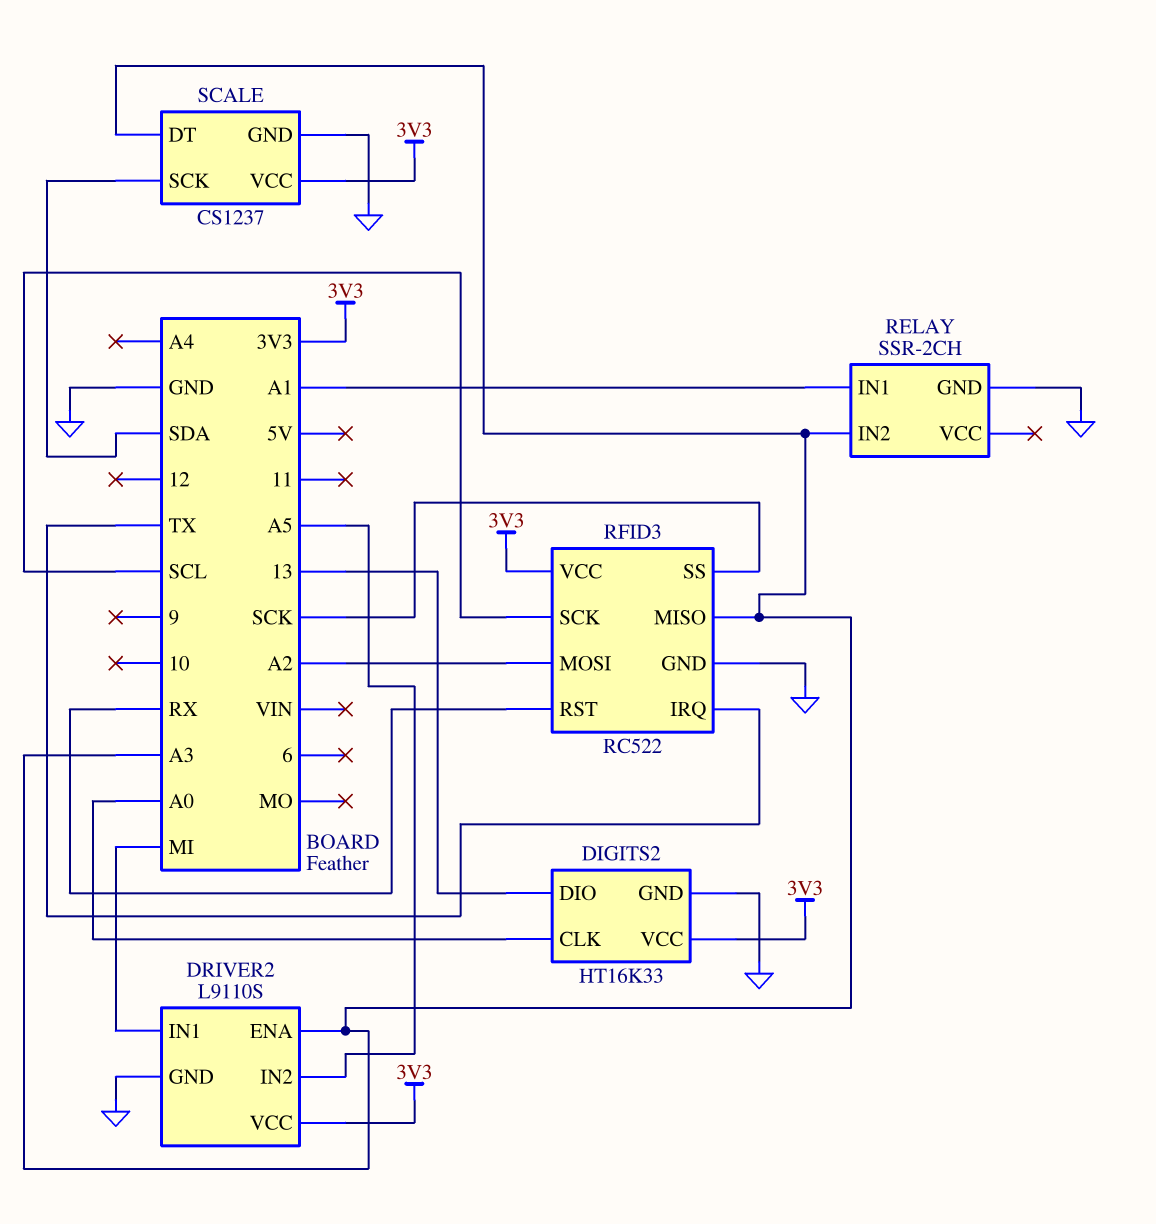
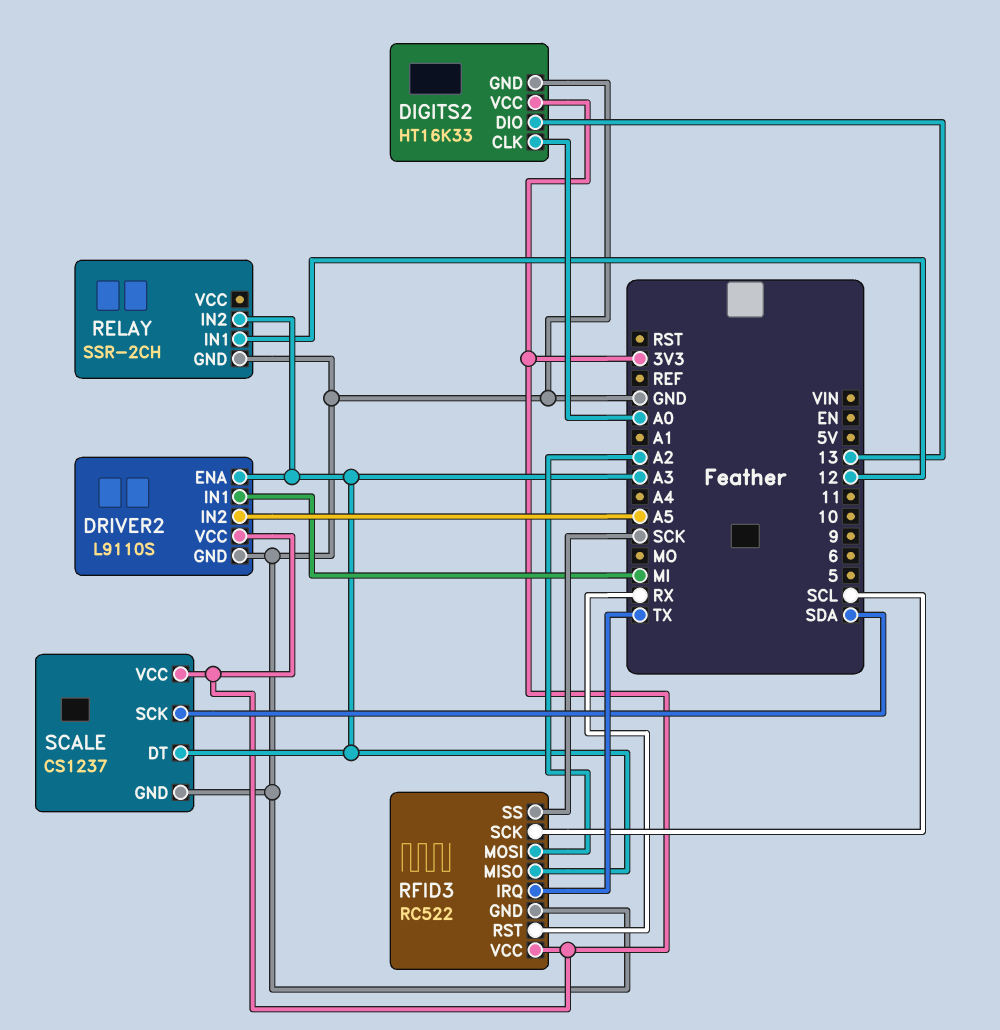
RELAY pin IN1: A1 -> 12

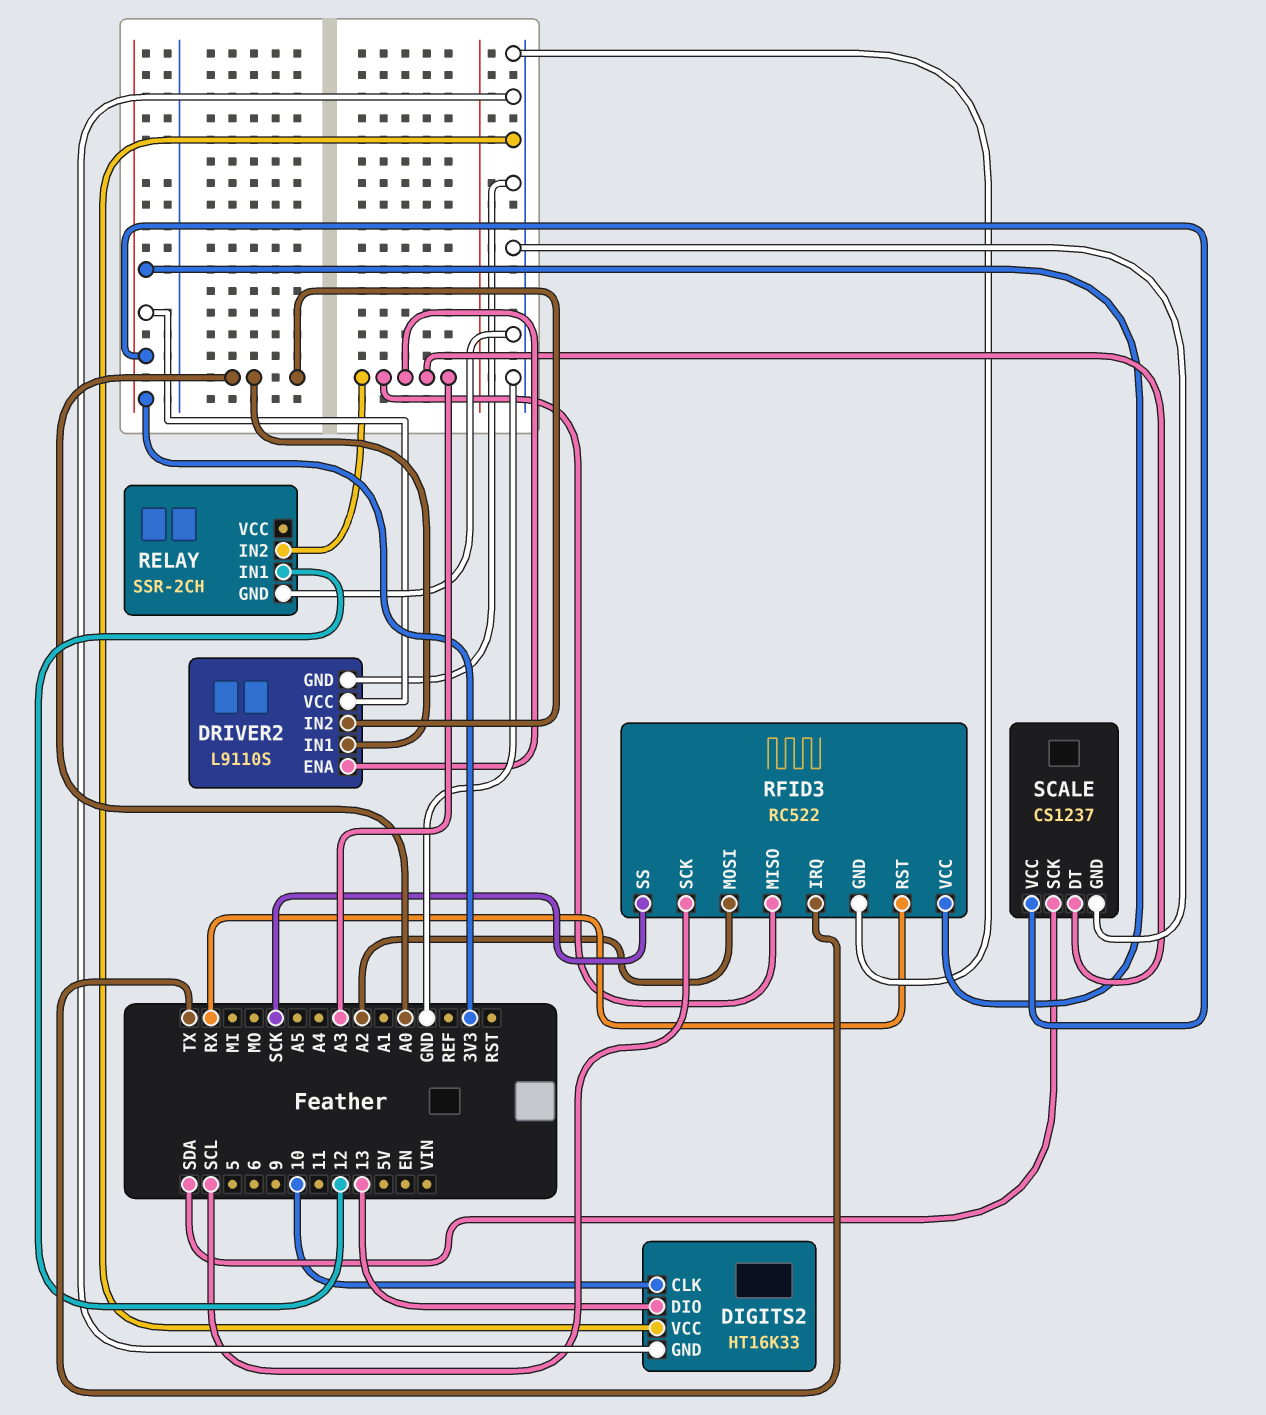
DIGITS2 pin CLK: A0 -> 10
DIGITS2 pin VCC: 3V3 -> GND
DRIVER2 pin IN1: MI -> A0
DRIVER2 pin IN2: A5 -> A0

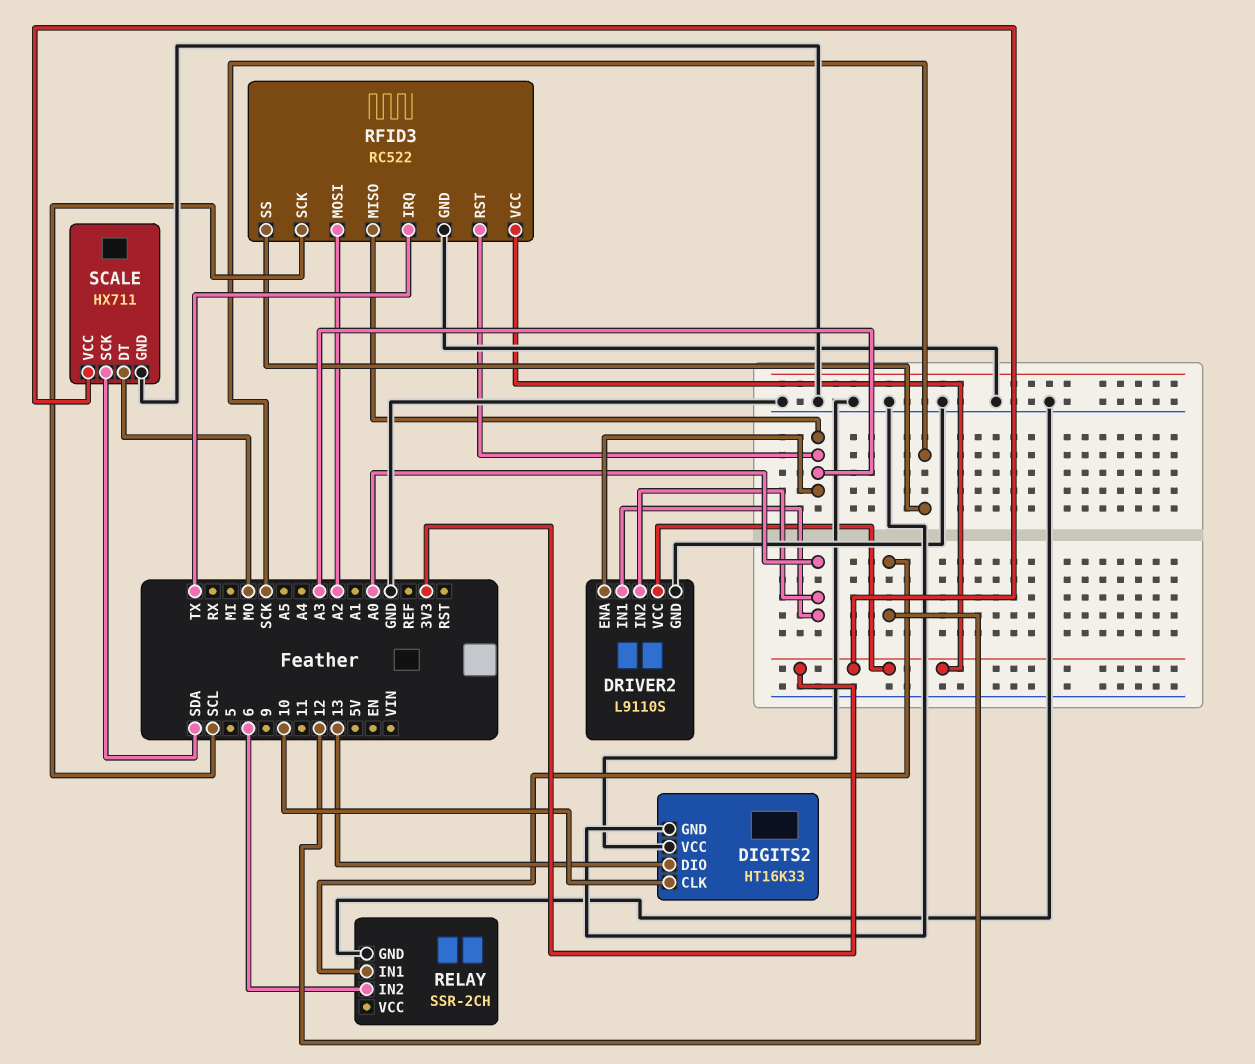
RELAY pin IN2: A3 -> 6
RFID3 pin RST: RX -> A3
SCALE: CS1237 -> HX711
SCALE pin DT: A3 -> MO

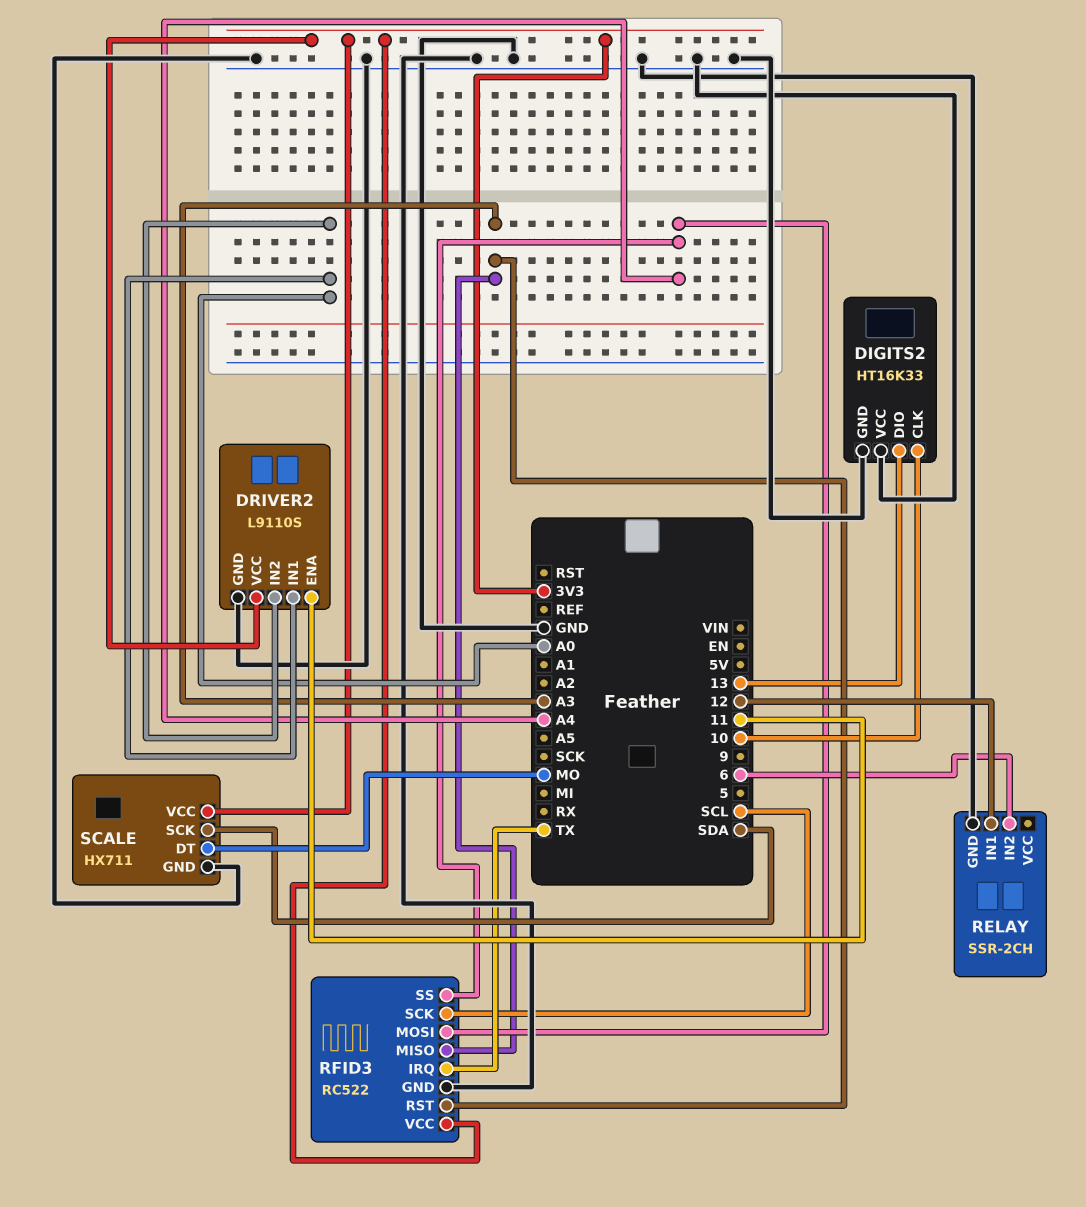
DRIVER2 pin ENA: A3 -> 11
RFID3 pin MOSI: A2 -> A4
RFID3 pin SS: SCK -> A4

